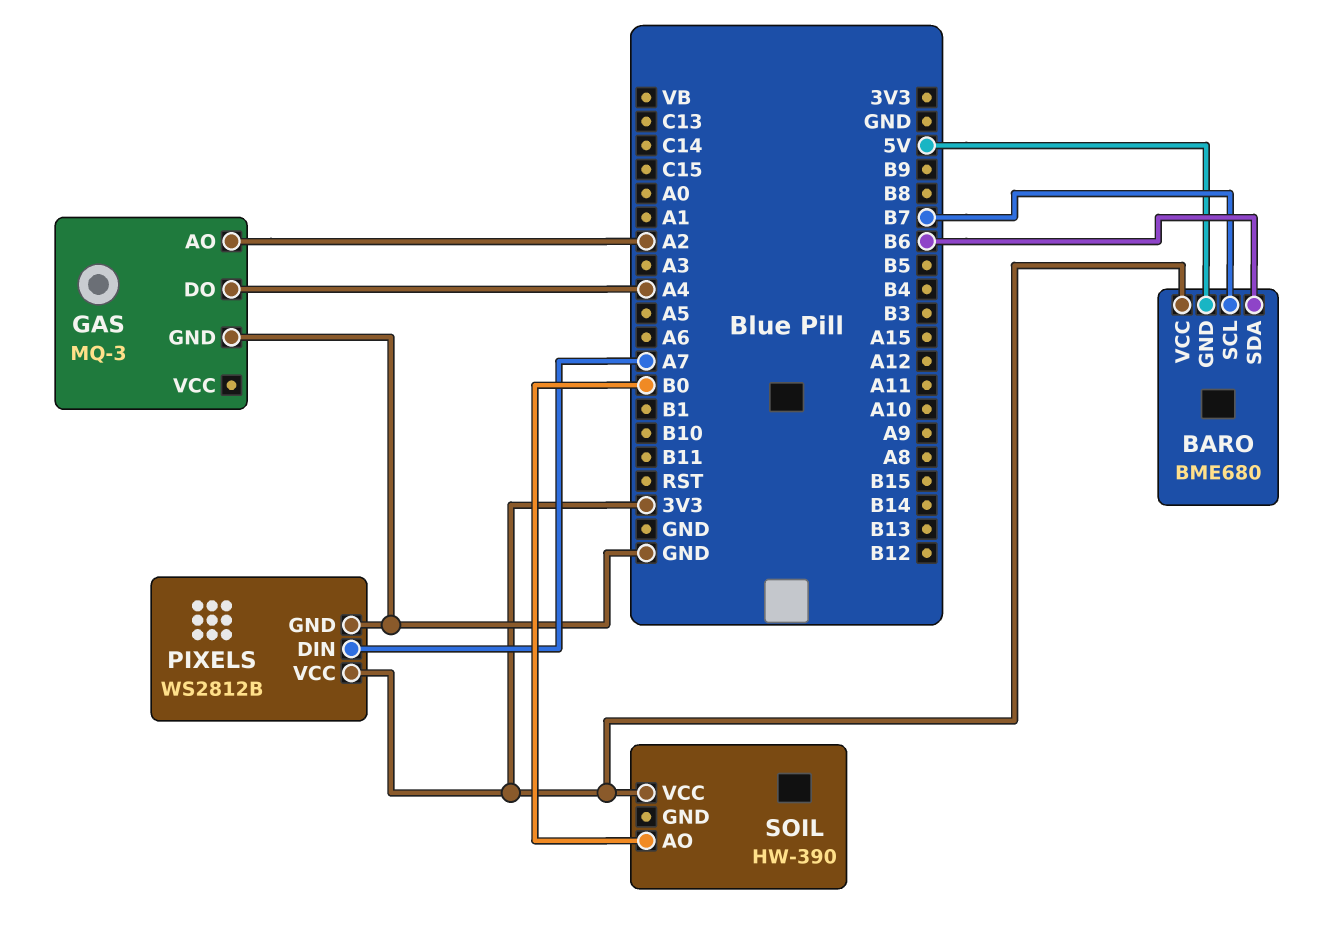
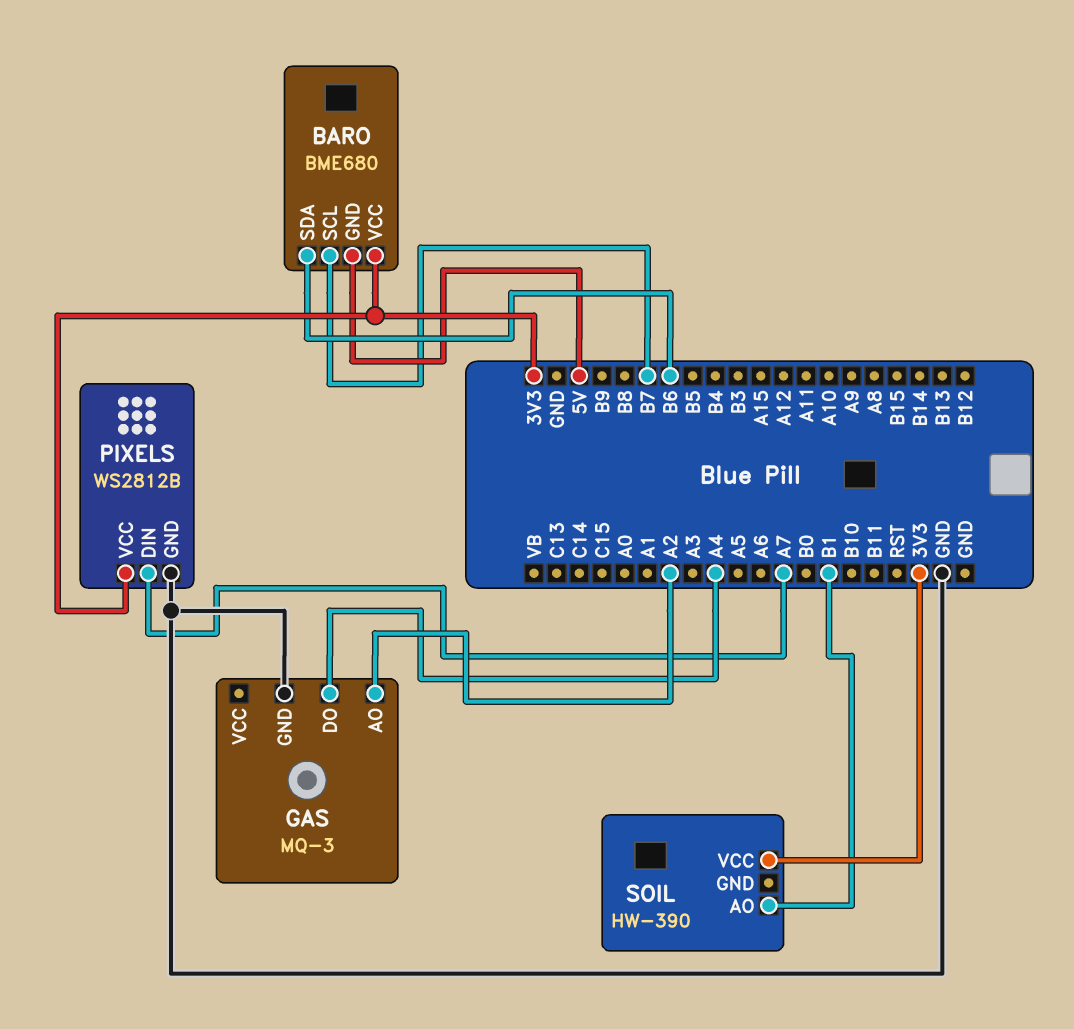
SOIL pin AO: B0 -> B1

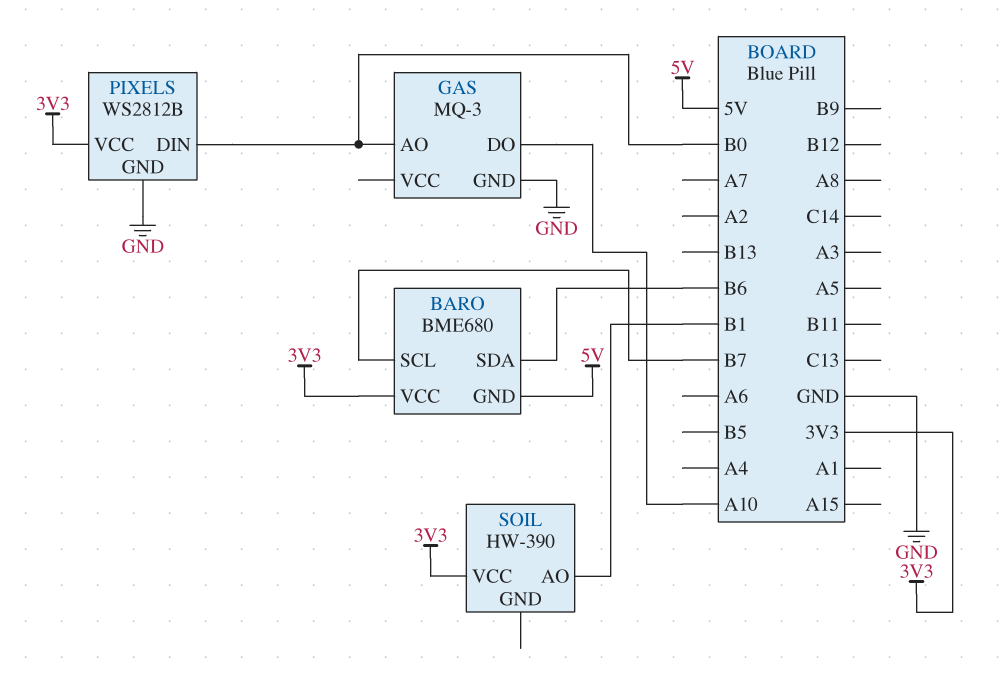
GAS pin AO: A2 -> B0
GAS pin DO: A4 -> A10
PIXELS pin DIN: A7 -> B0

